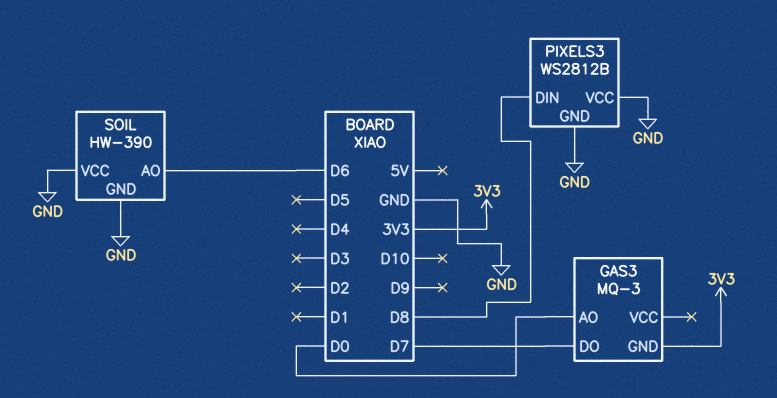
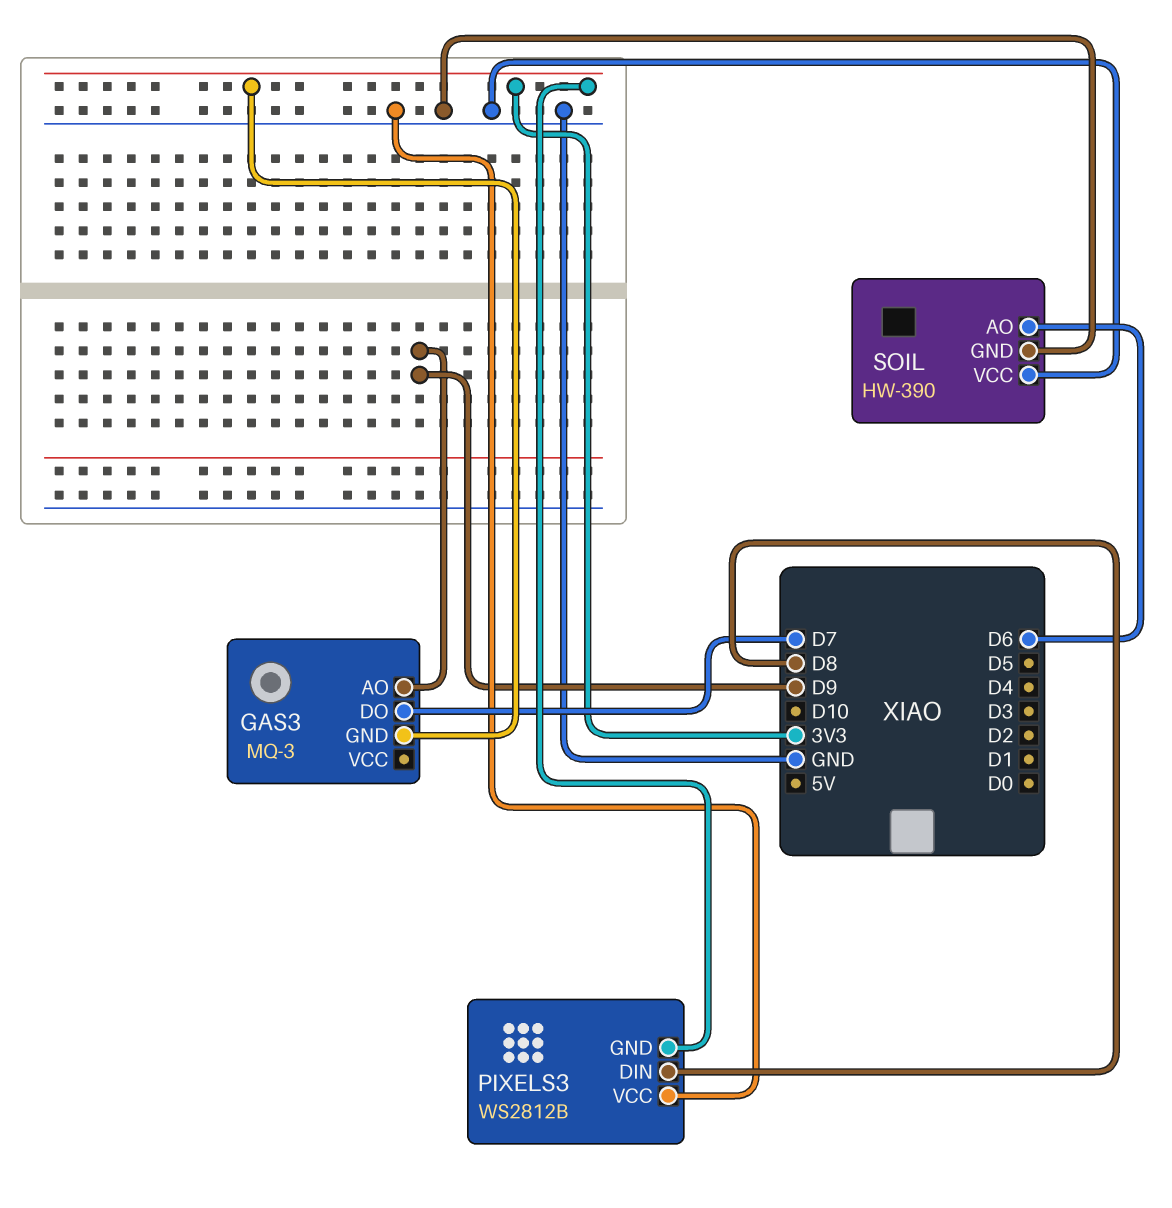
GAS3 pin AO: D0 -> D9
PIXELS3 pin GND: GND -> 3V3

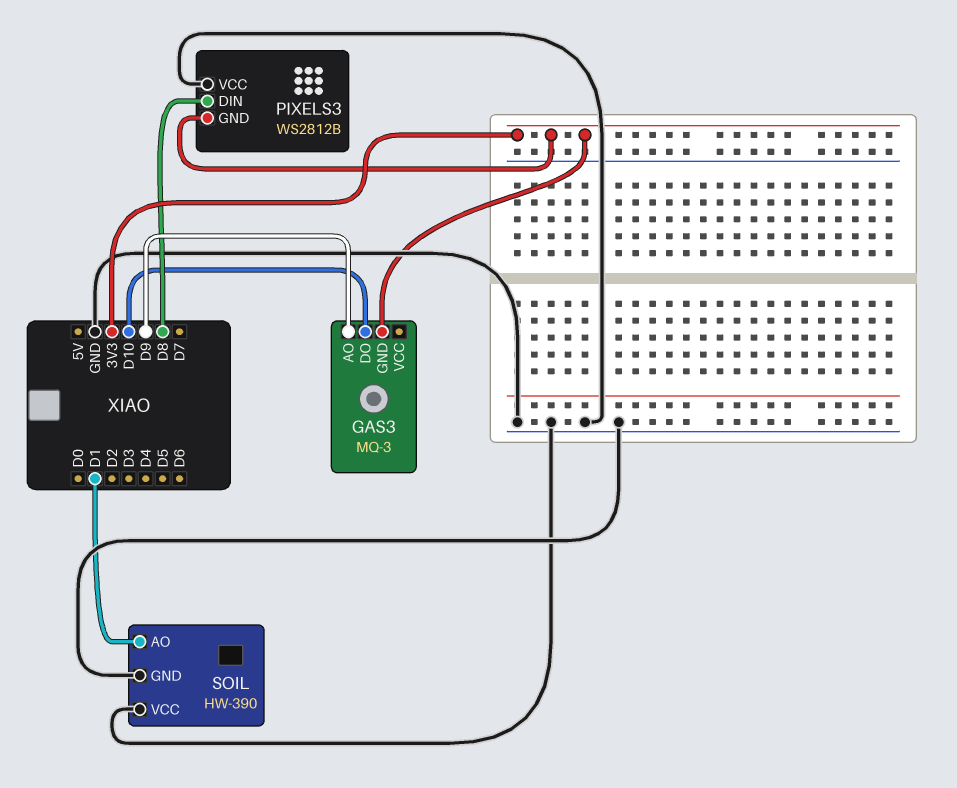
GAS3 pin DO: D7 -> D10
SOIL pin AO: D6 -> D1

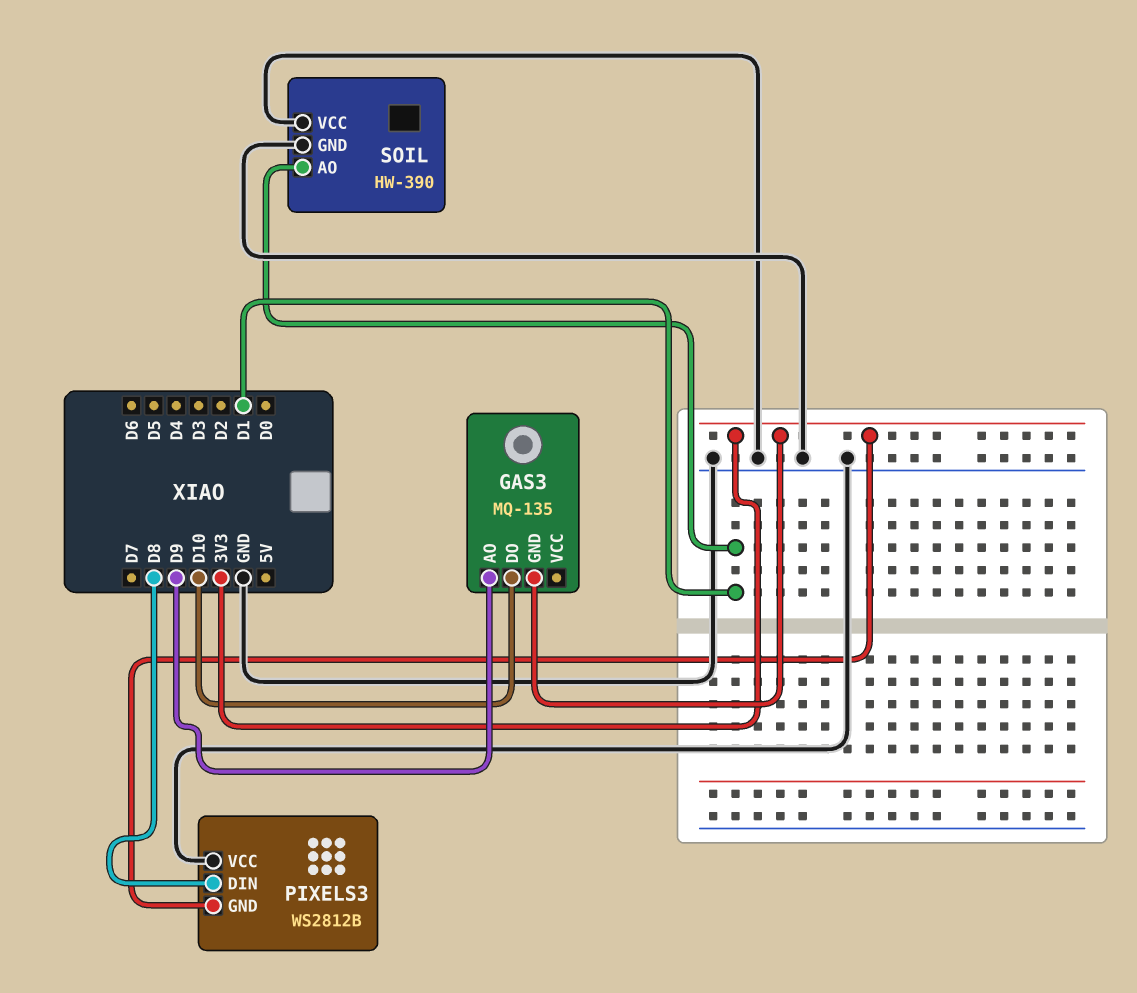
GAS3: MQ-3 -> MQ-135

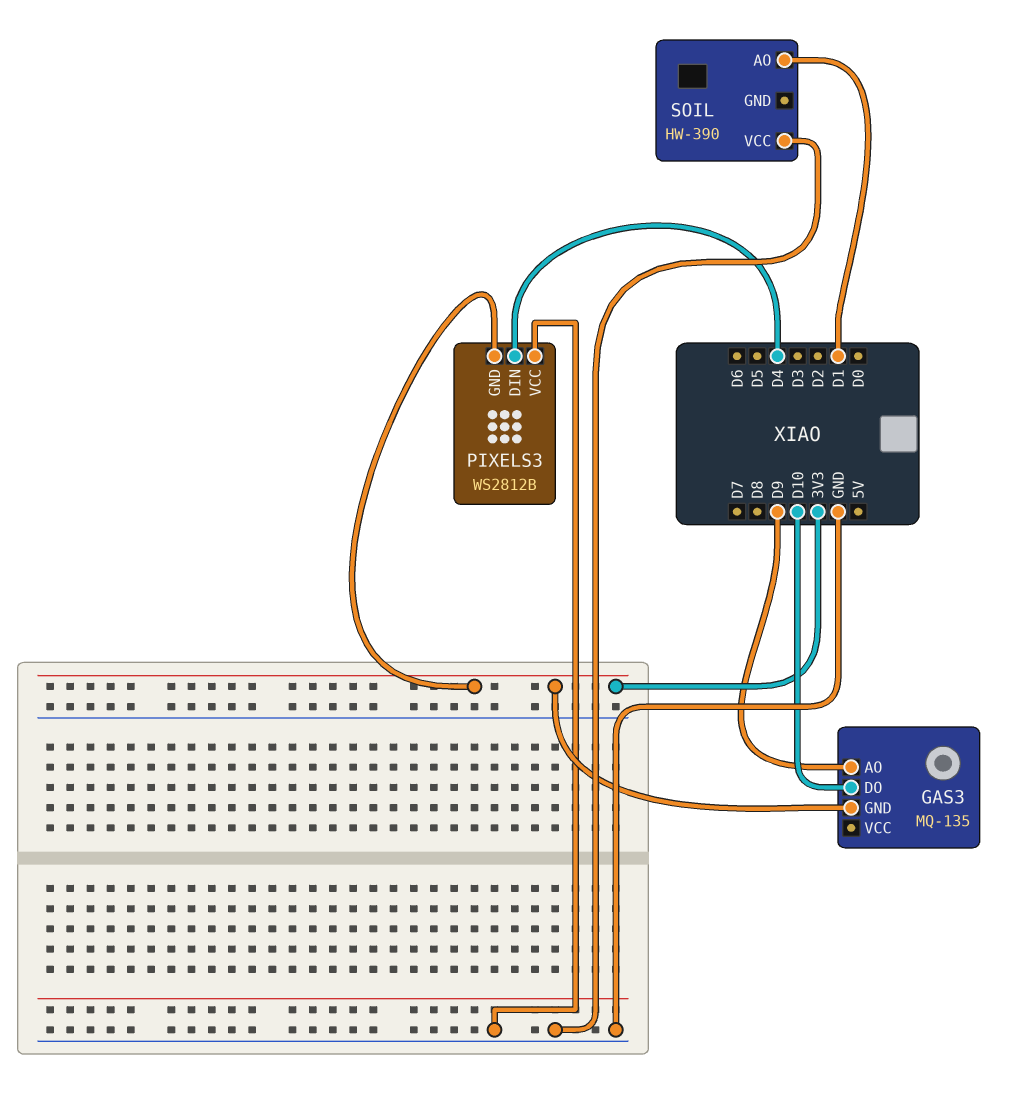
PIXELS3 pin DIN: D8 -> D4
SOIL pin GND: GND -> none

